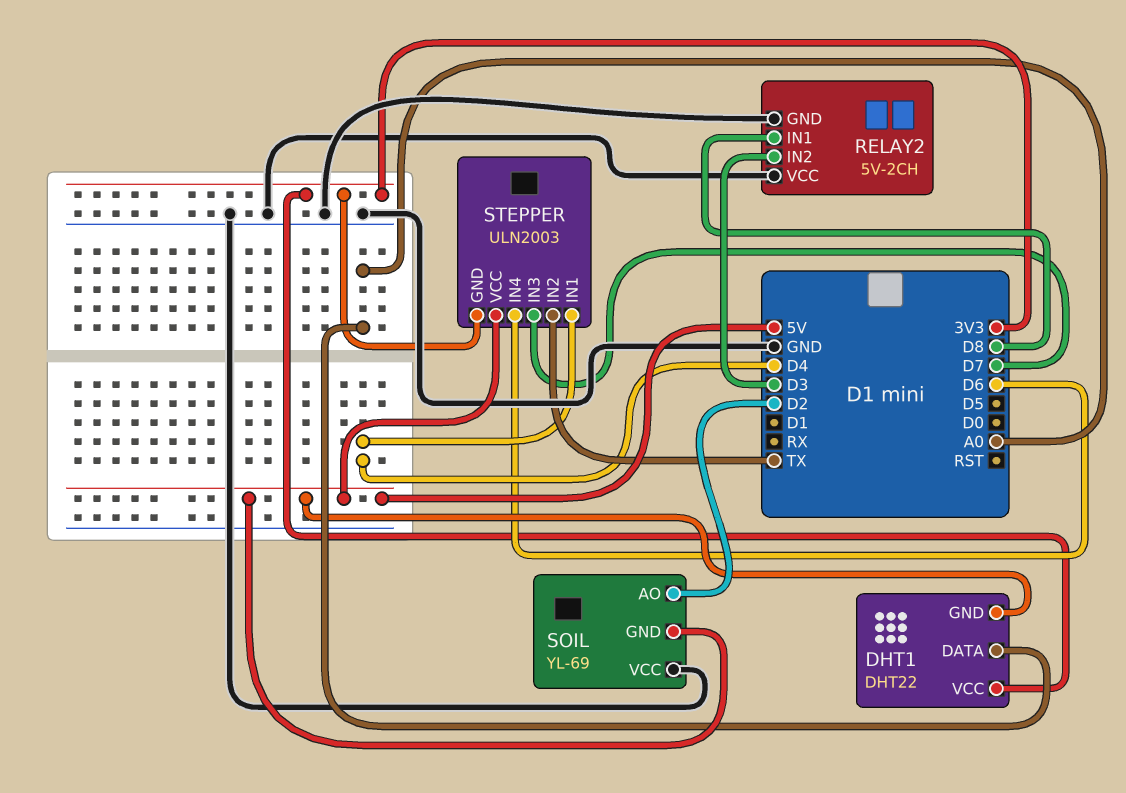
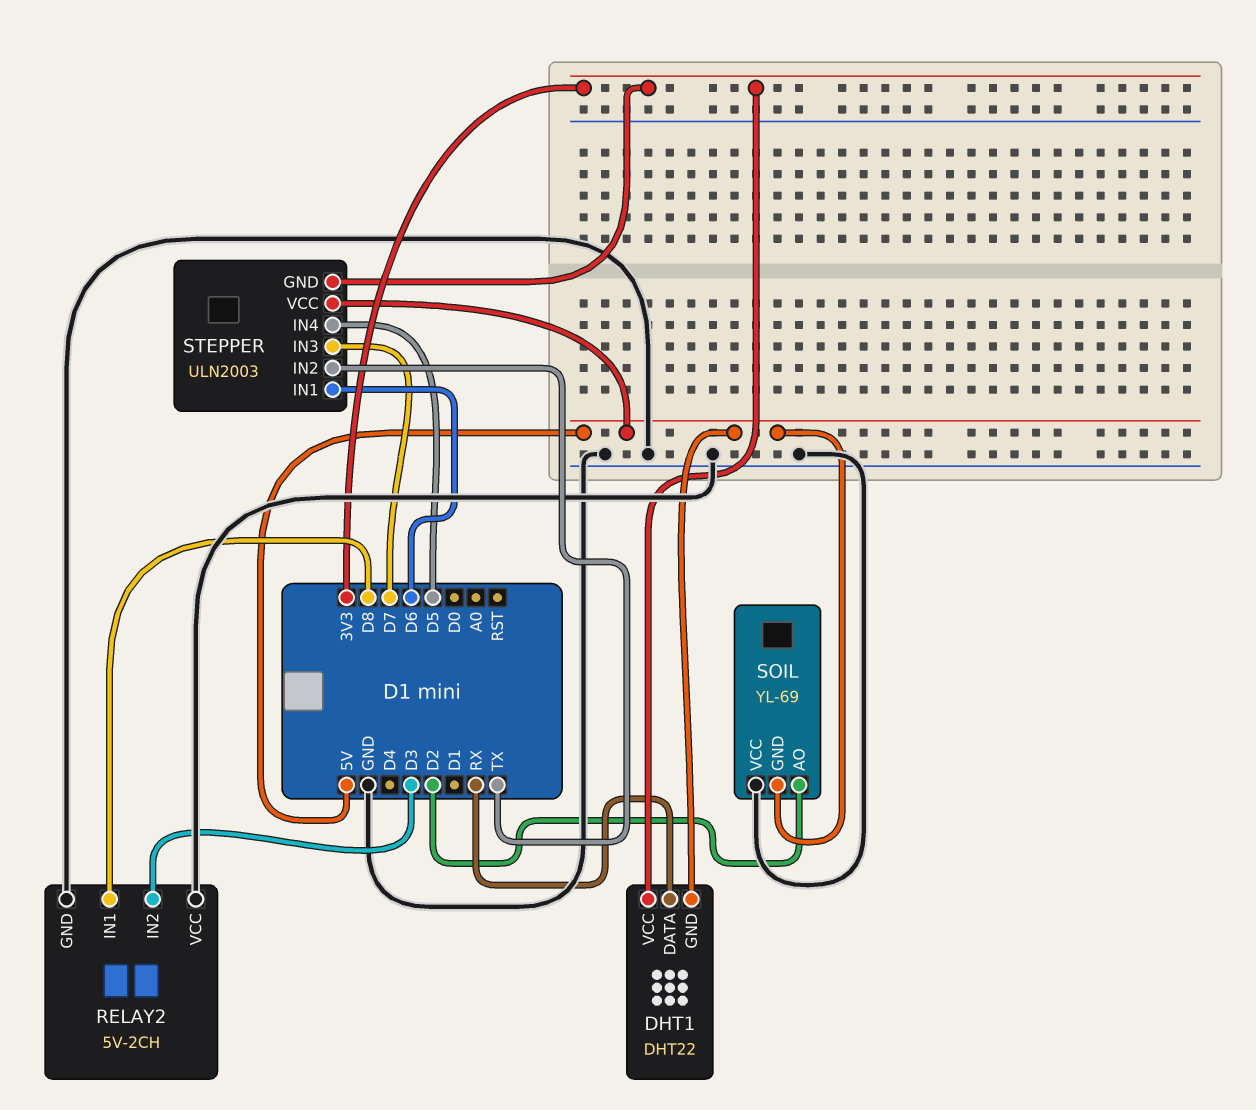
DHT1 pin DATA: A0 -> RX
STEPPER pin IN1: D4 -> D6
STEPPER pin IN4: D6 -> D5

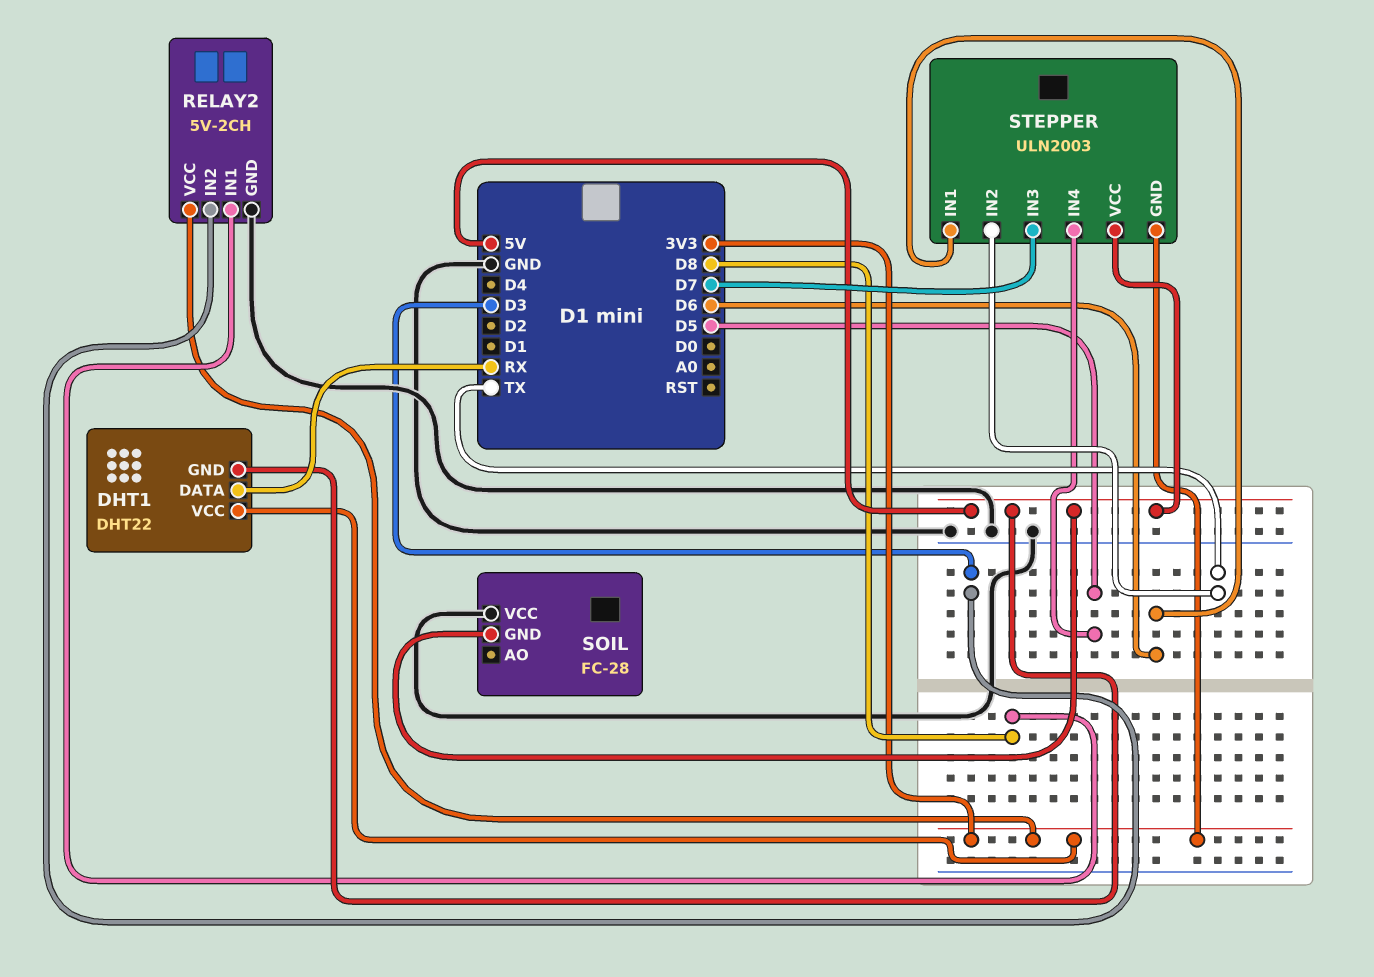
RELAY2 pin VCC: GND -> 3V3
SOIL: YL-69 -> FC-28
SOIL pin AO: D2 -> none

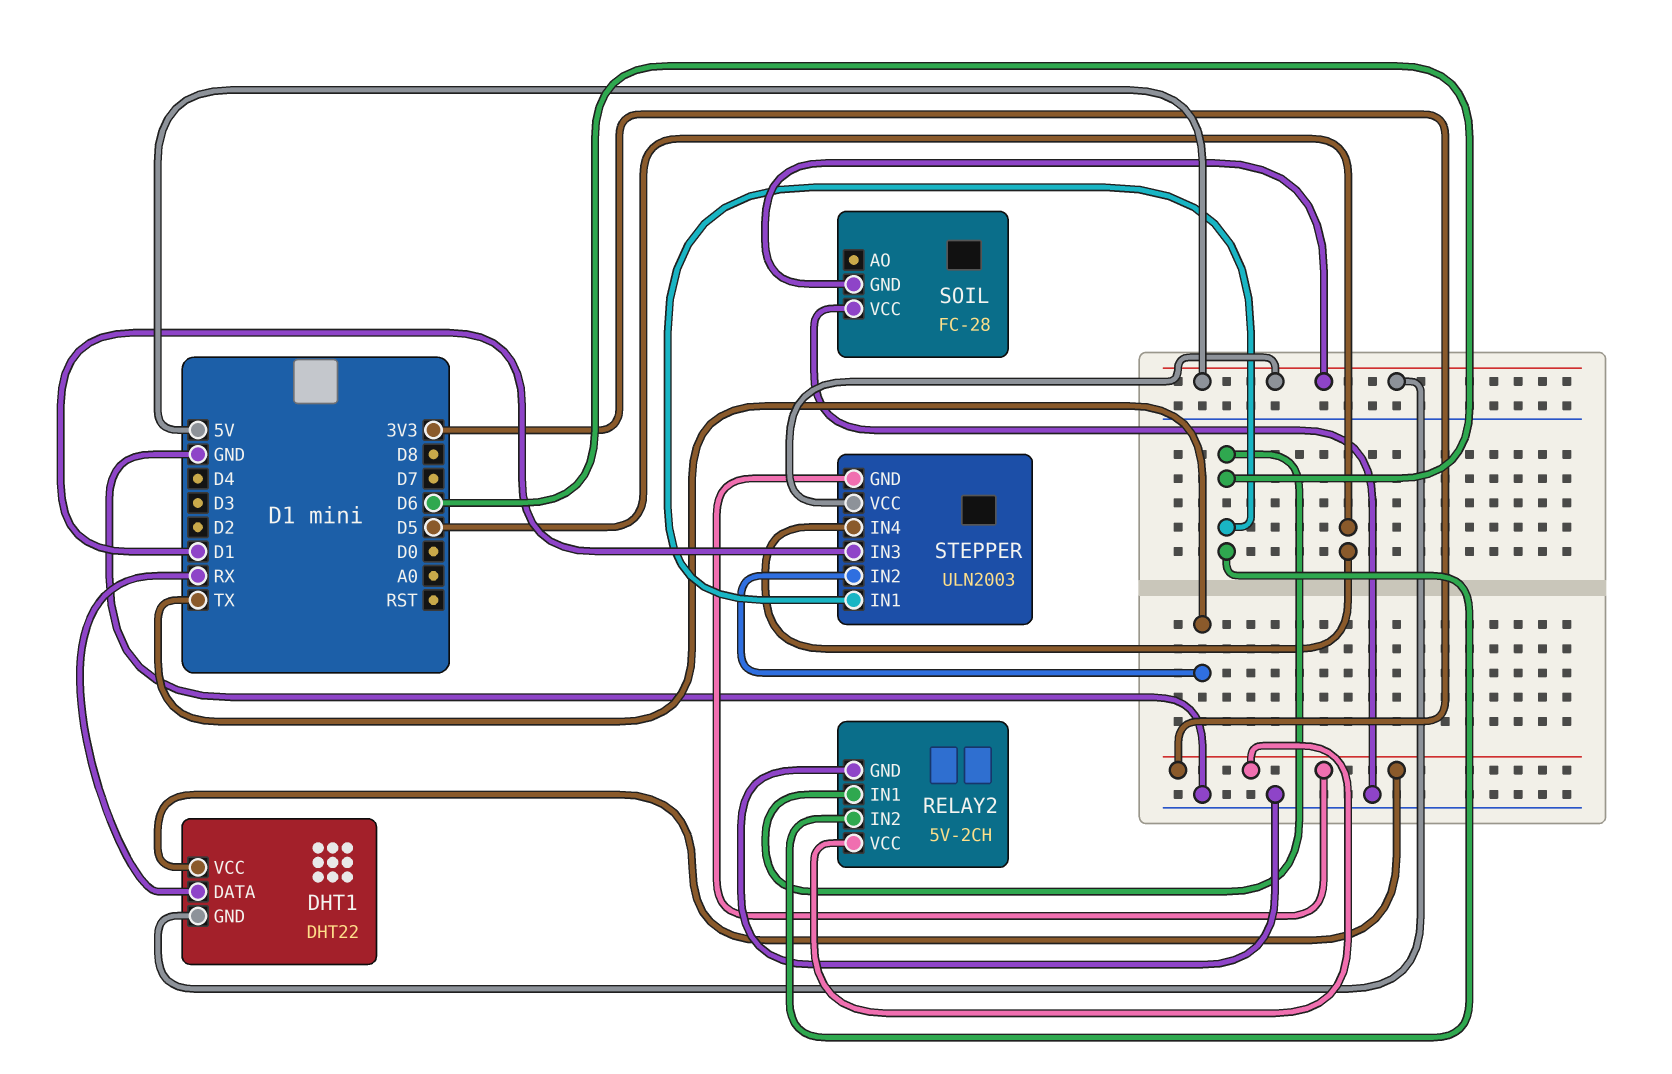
RELAY2 pin IN1: D8 -> D6
RELAY2 pin IN2: D3 -> D6
STEPPER pin IN3: D7 -> D1

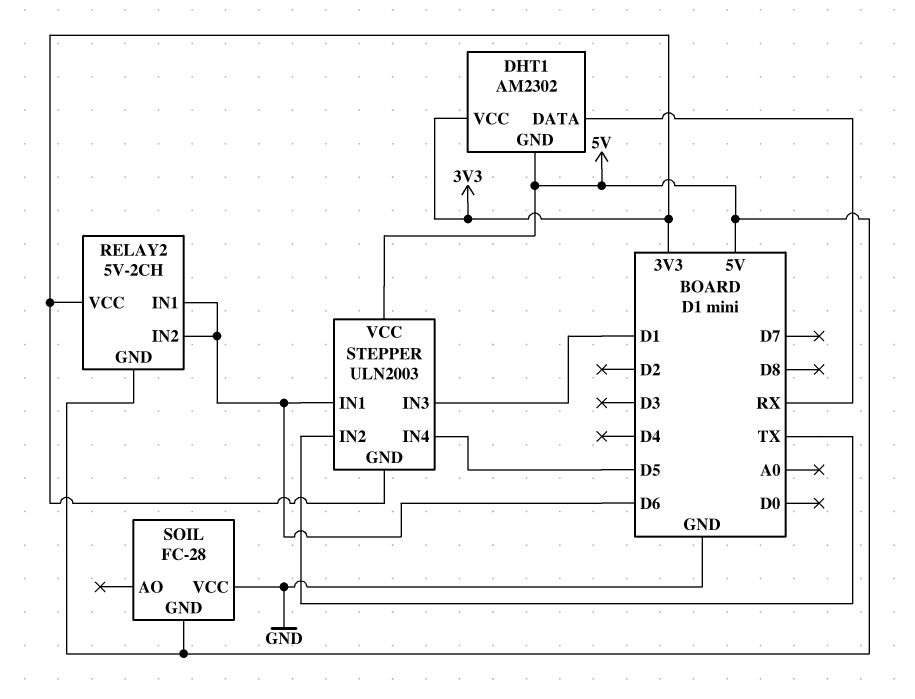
DHT1: DHT22 -> AM2302
RELAY2 pin GND: GND -> 5V

